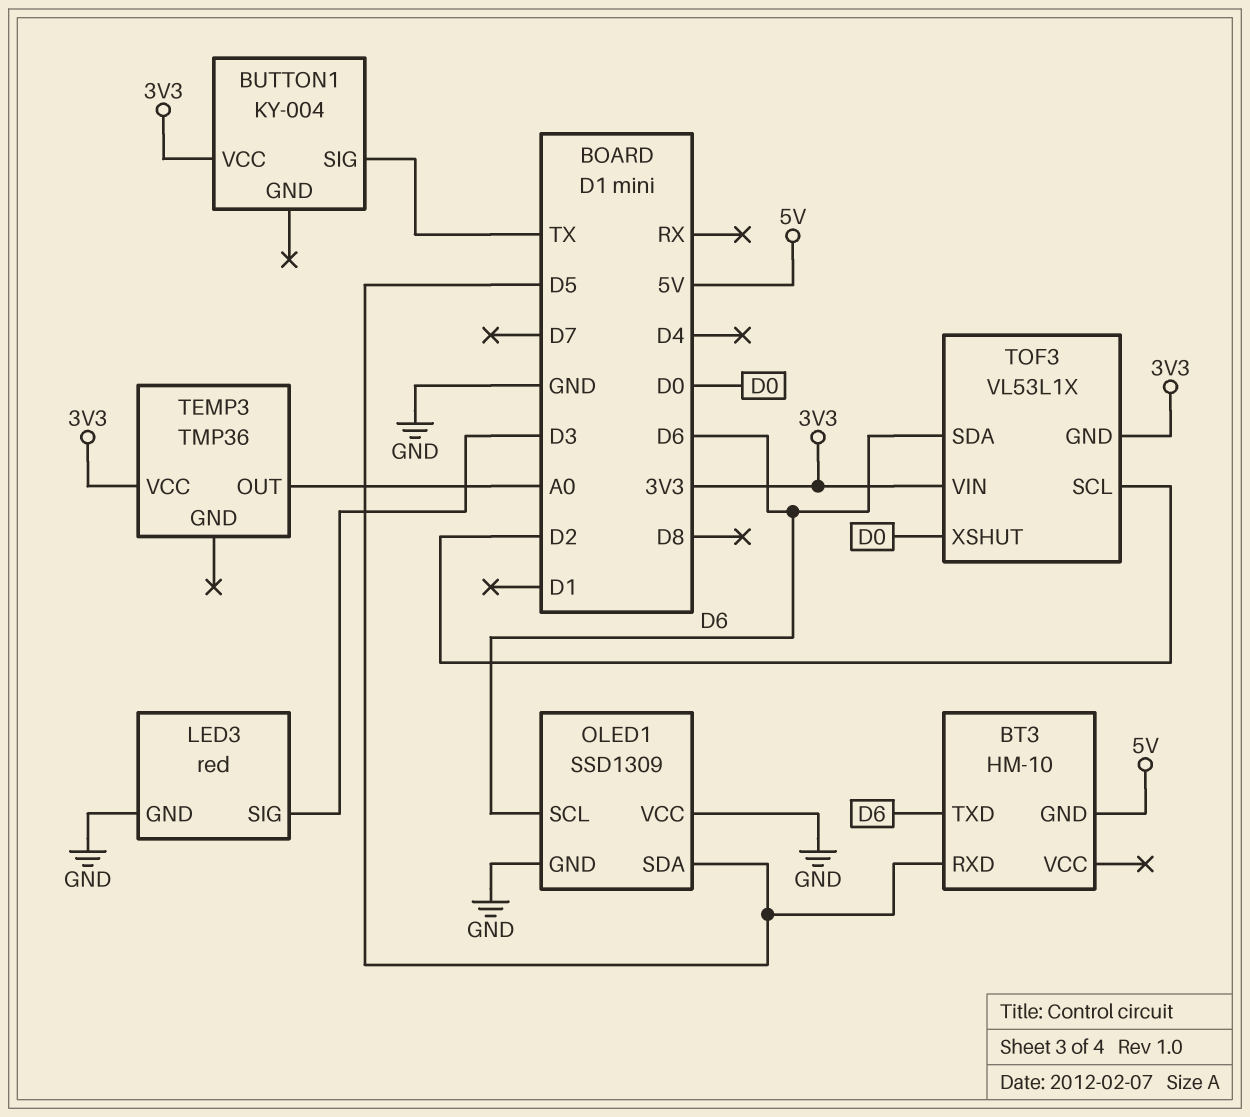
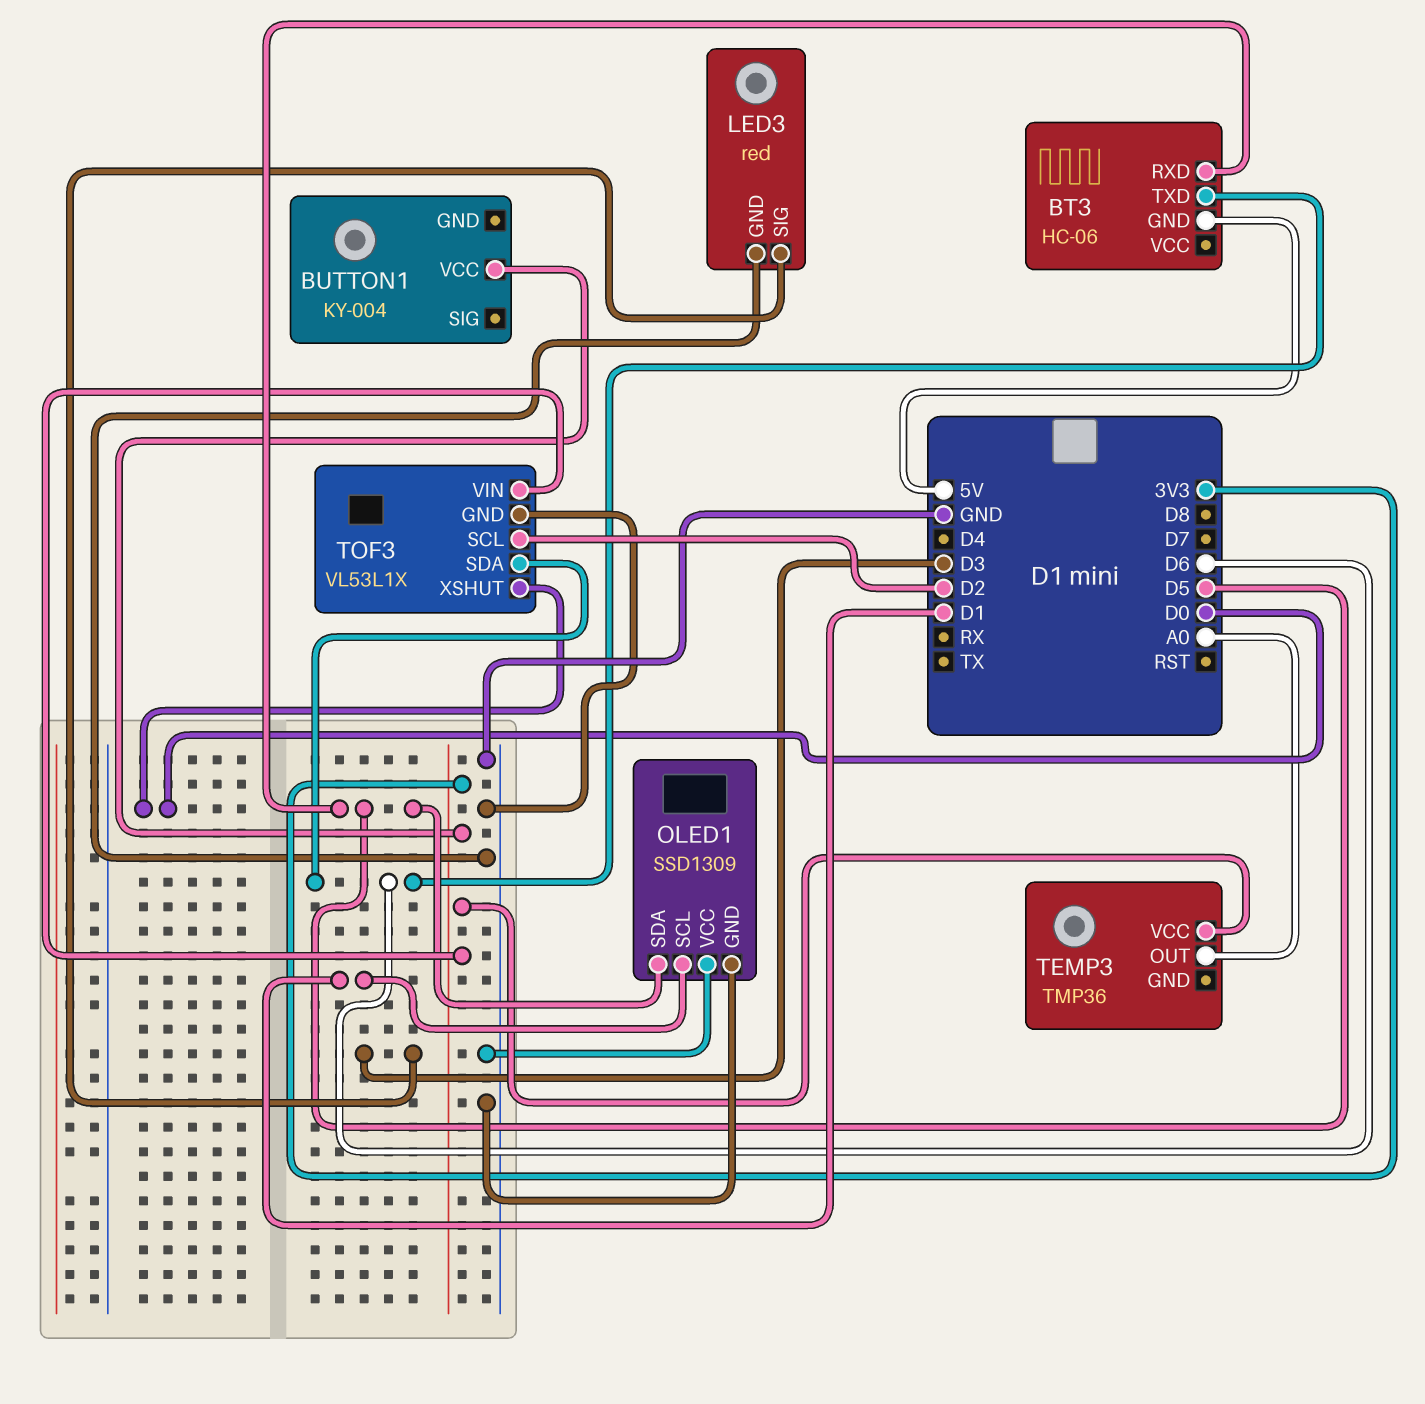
BT3: HM-10 -> HC-06
BUTTON1 pin SIG: TX -> none
OLED1 pin SCL: D6 -> D1
TOF3 pin GND: 3V3 -> GND

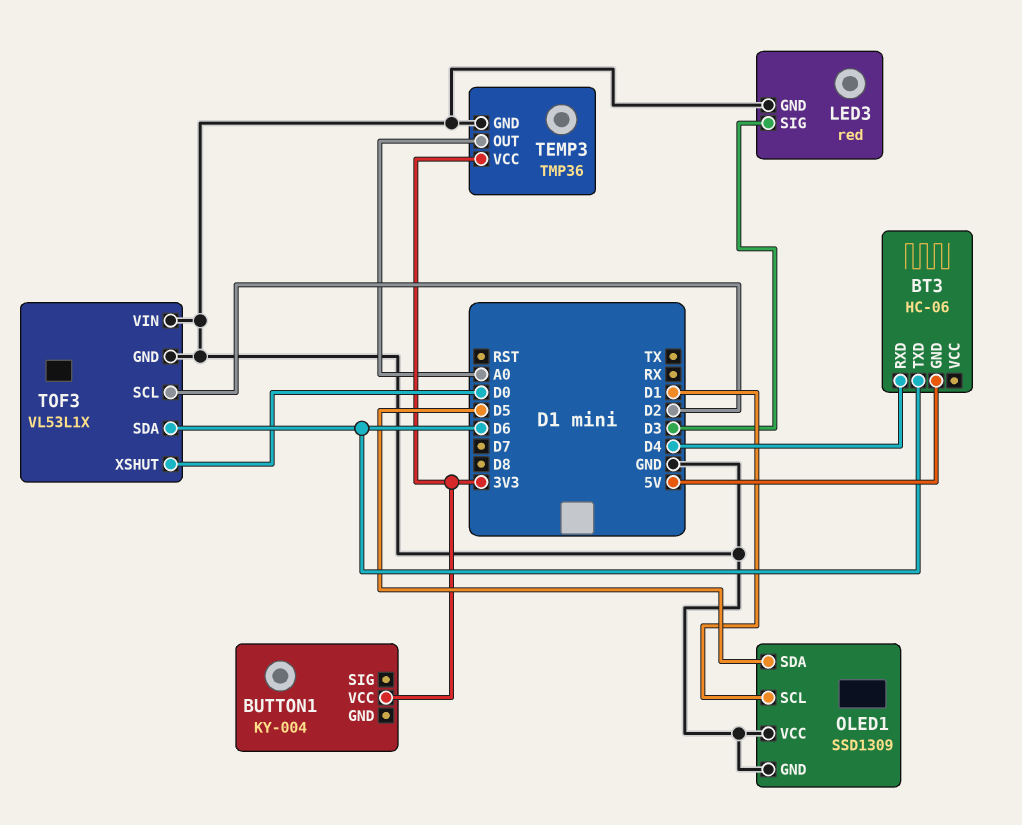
BT3 pin RXD: D5 -> D4
TEMP3 pin GND: none -> GND
TOF3 pin VIN: 3V3 -> GND

